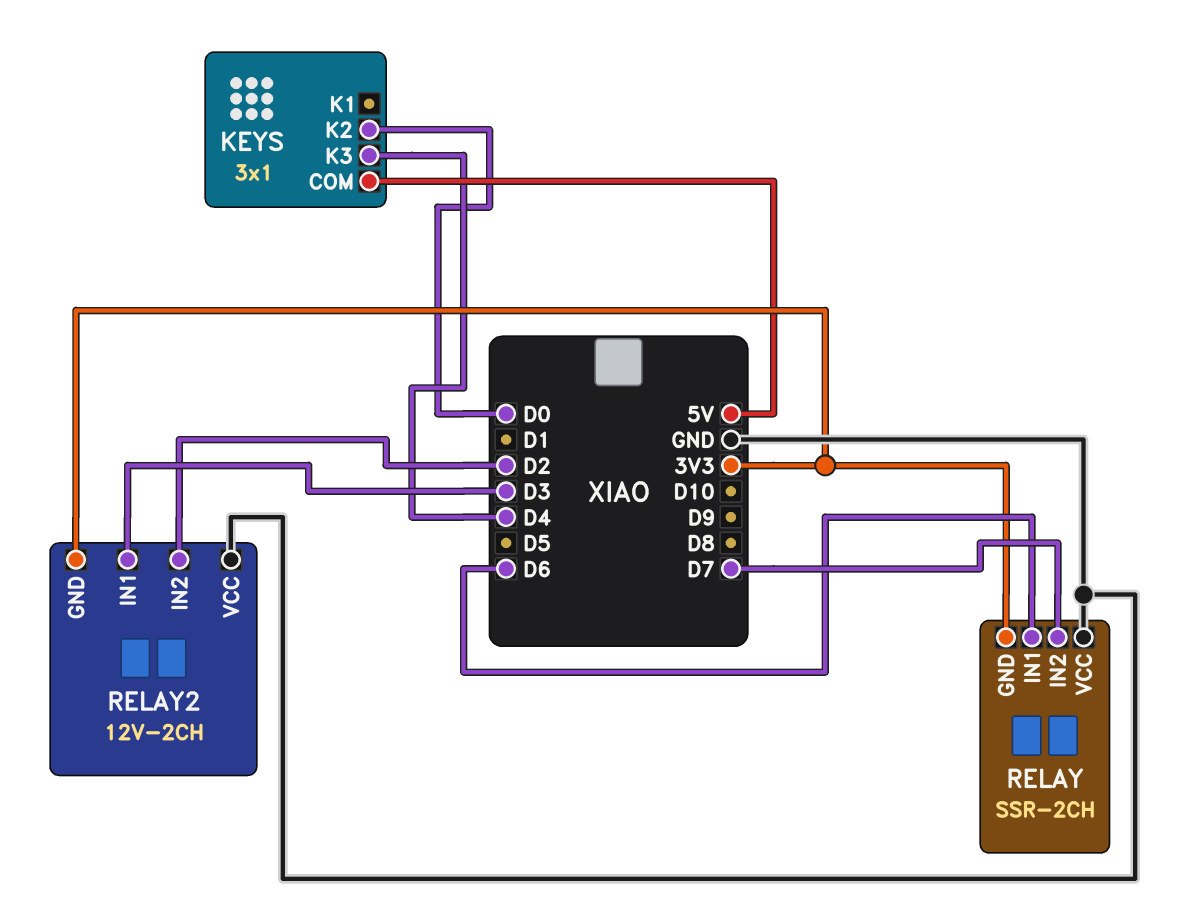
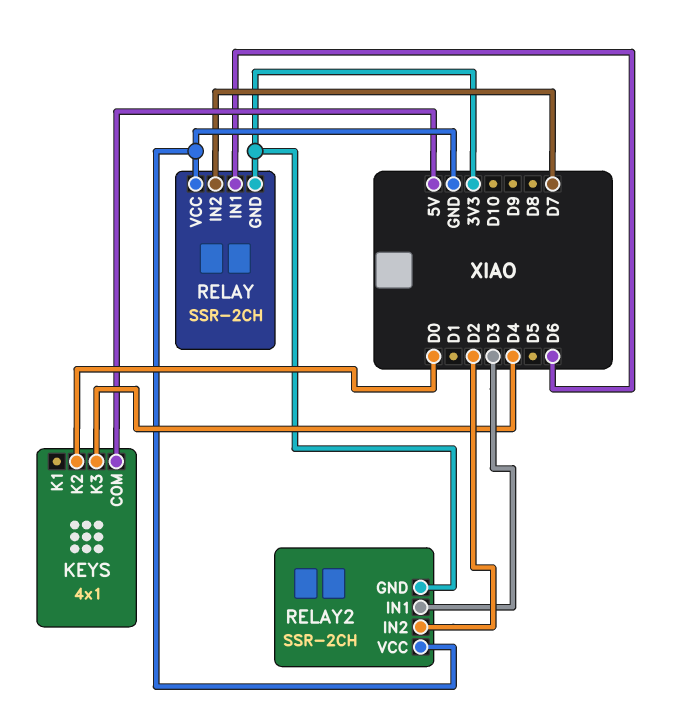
KEYS: 3x1 -> 4x1
RELAY2: 12V-2CH -> SSR-2CH

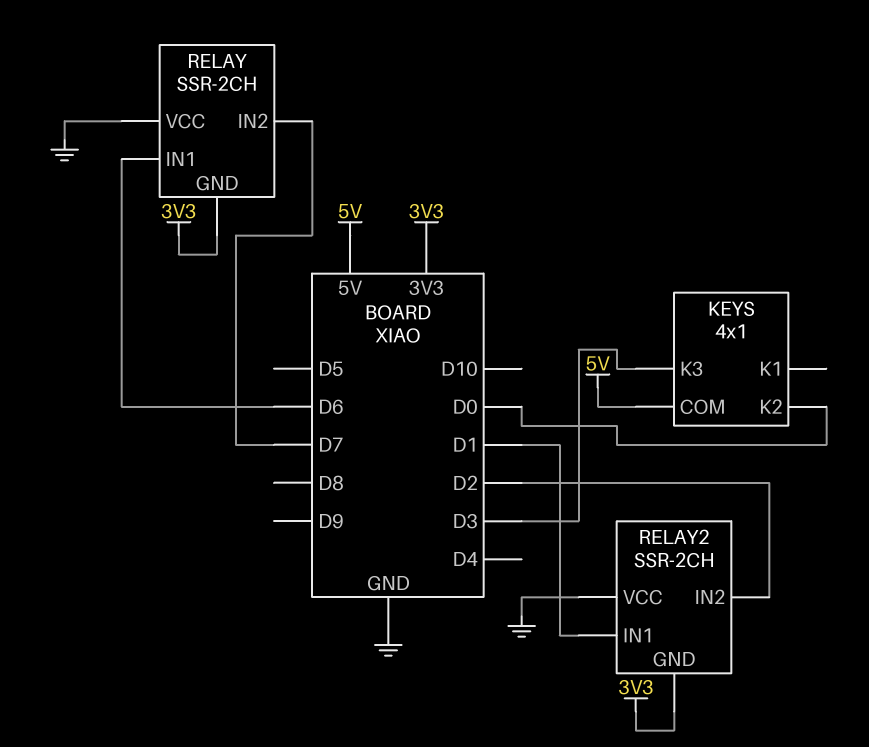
KEYS pin K3: D4 -> D3
RELAY2 pin IN1: D3 -> D1

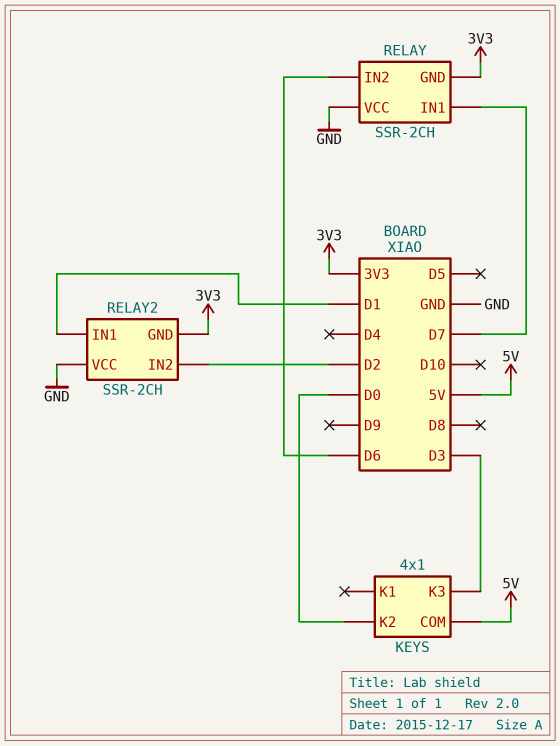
RELAY pin IN1: D6 -> D7
RELAY pin IN2: D7 -> D6

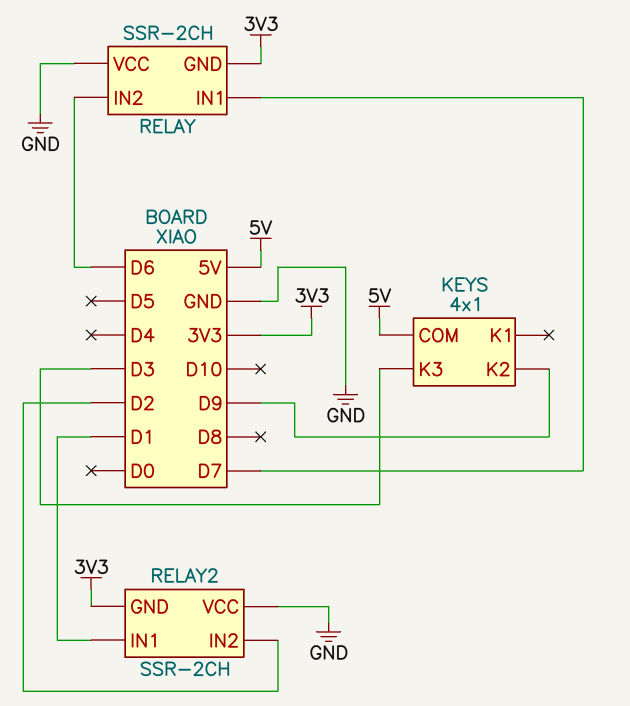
KEYS pin K2: D0 -> D9

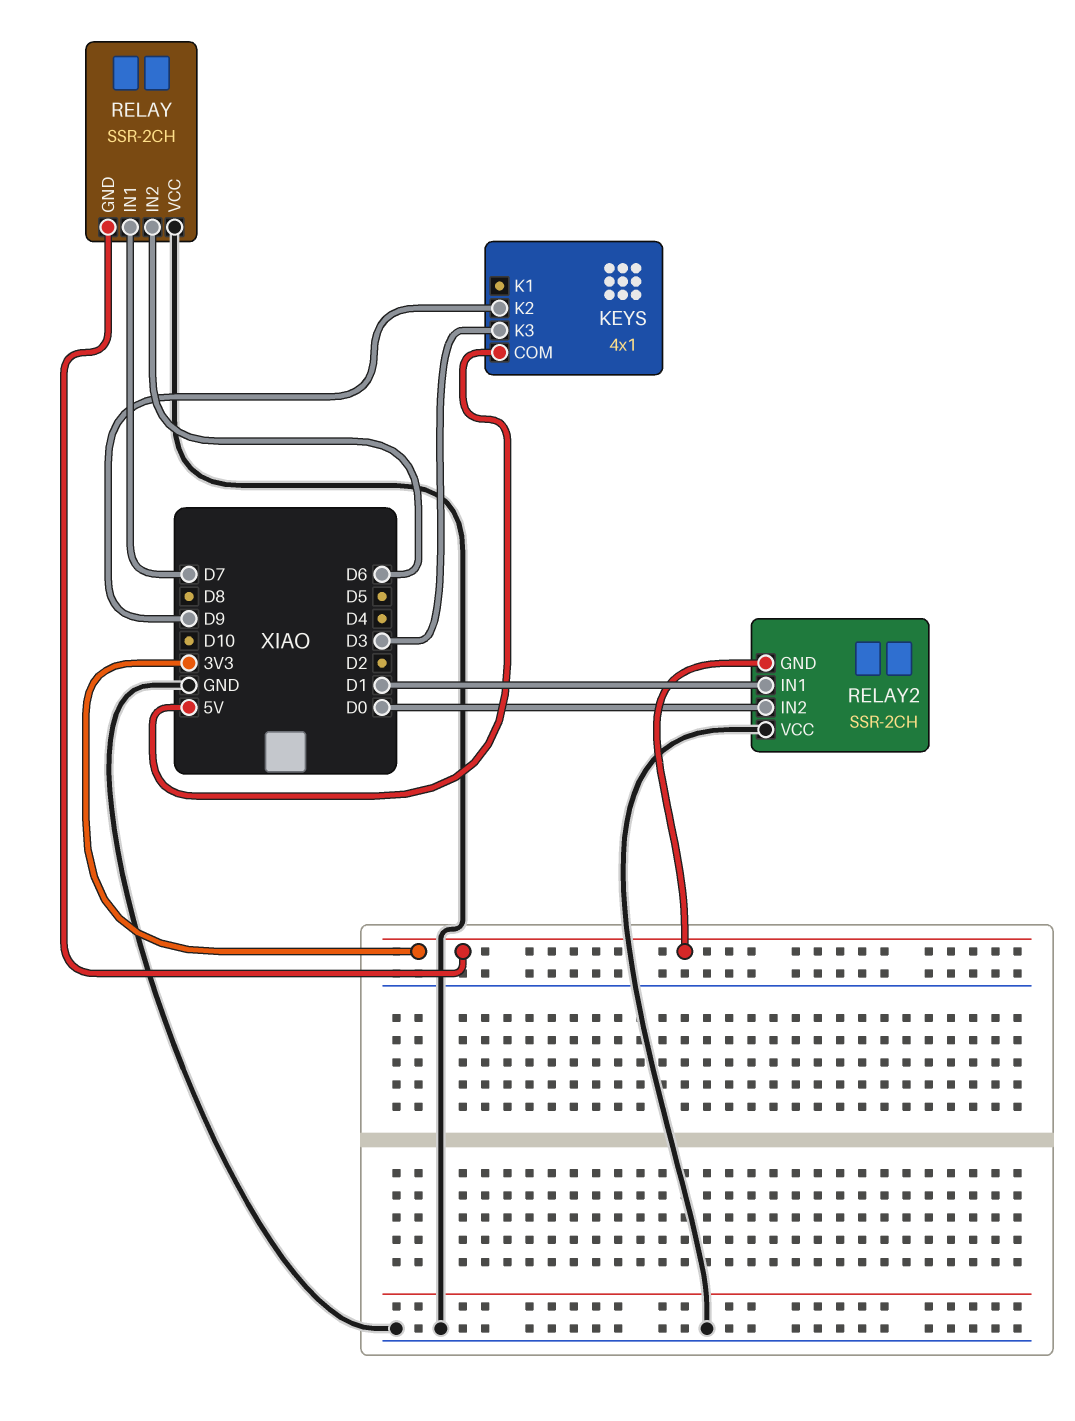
RELAY2 pin IN2: D2 -> D0

